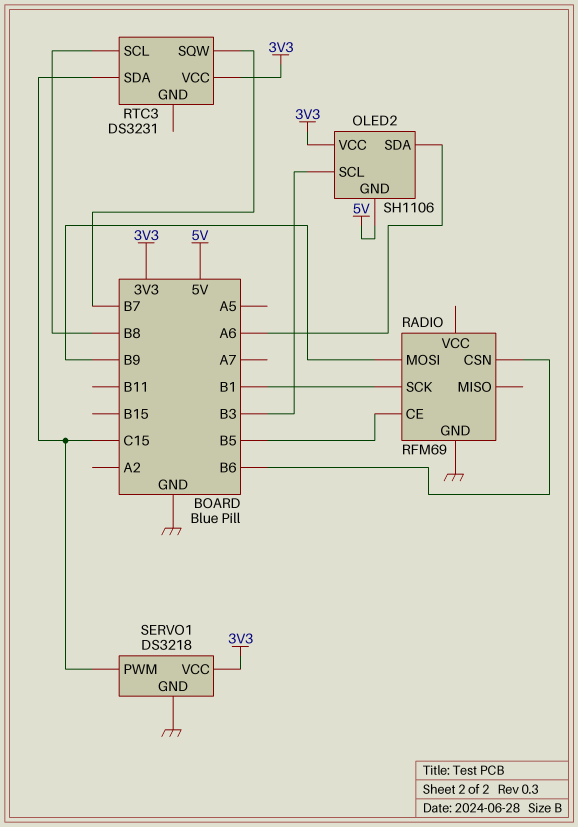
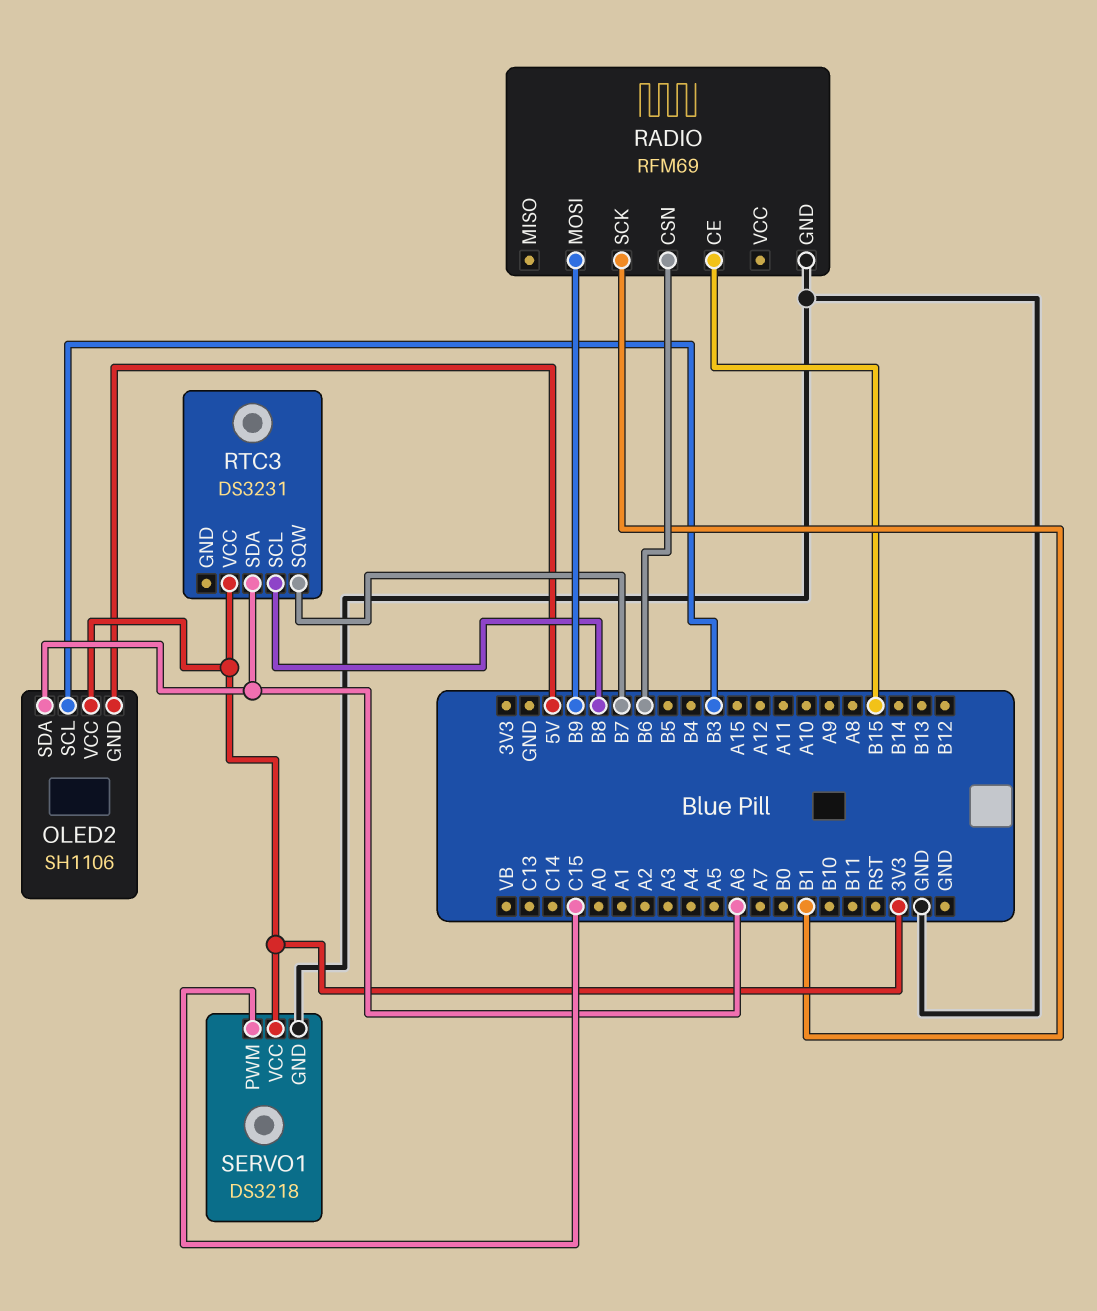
RADIO pin CE: B5 -> B15
RTC3 pin SDA: C15 -> A6

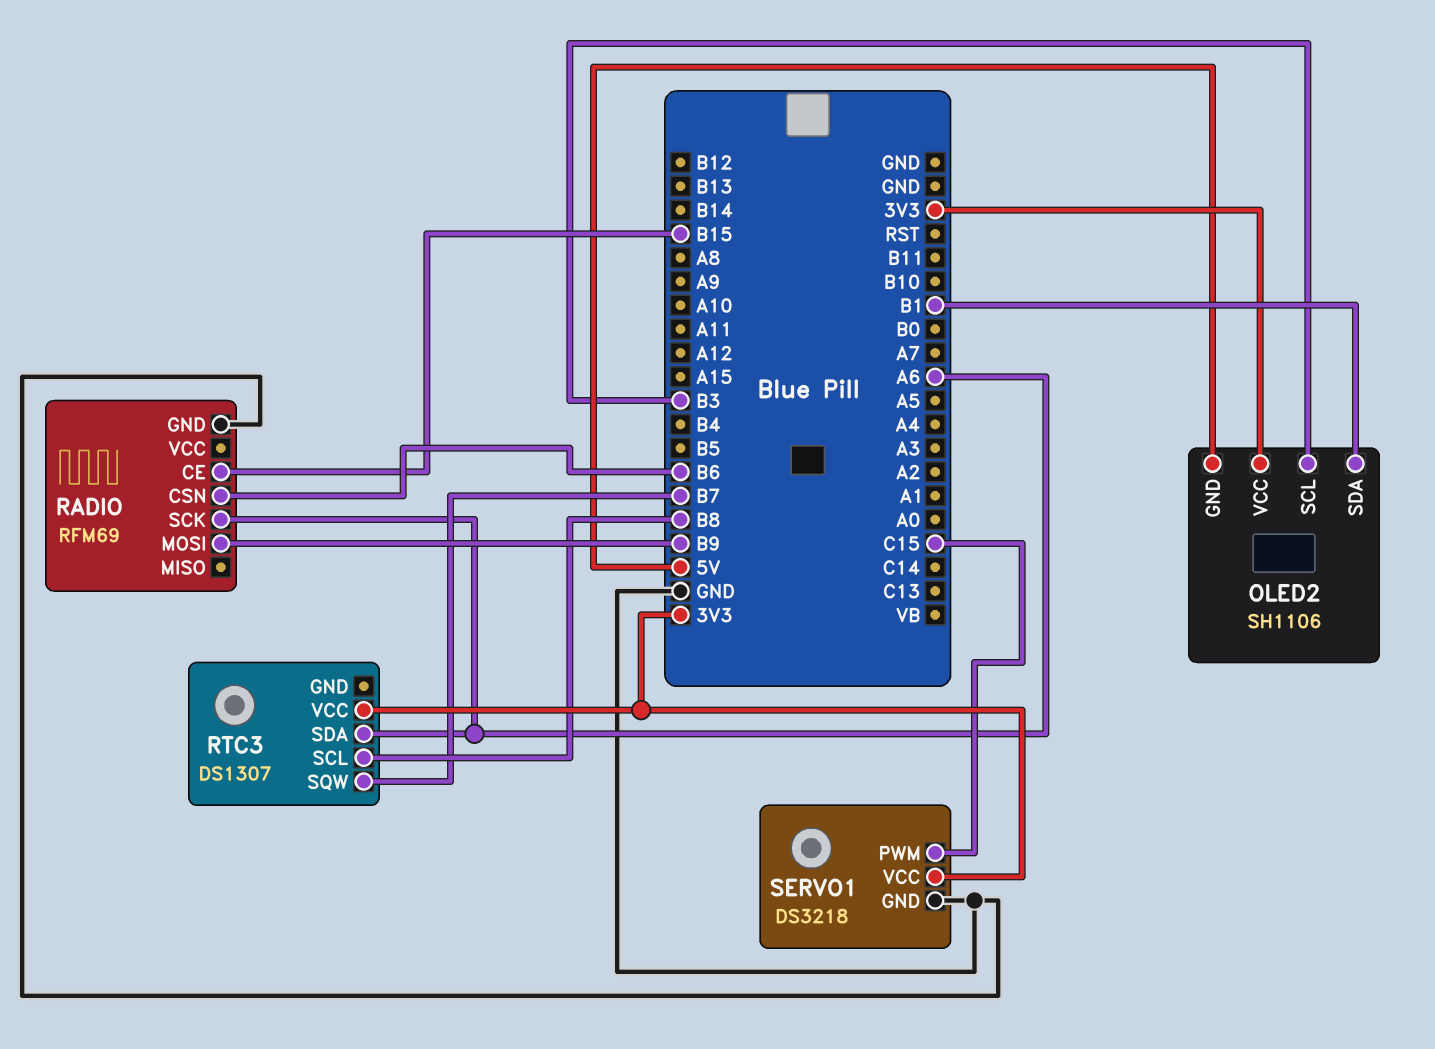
OLED2 pin SDA: A6 -> B1
RADIO pin SCK: B1 -> A6
RTC3: DS3231 -> DS1307

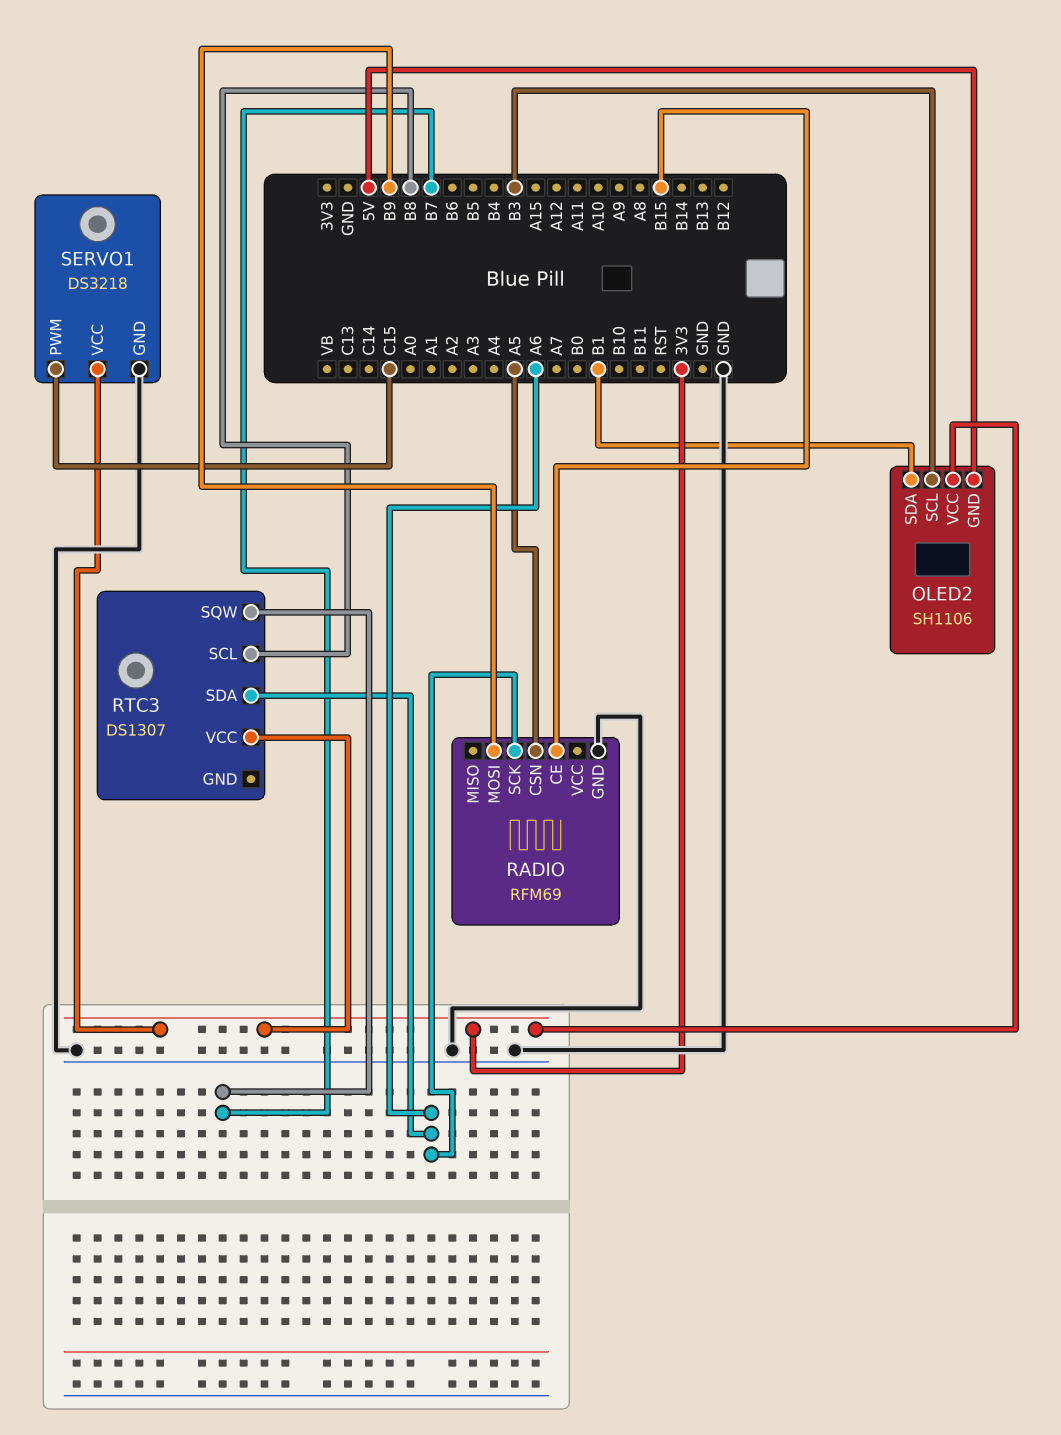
RADIO pin CSN: B6 -> A5

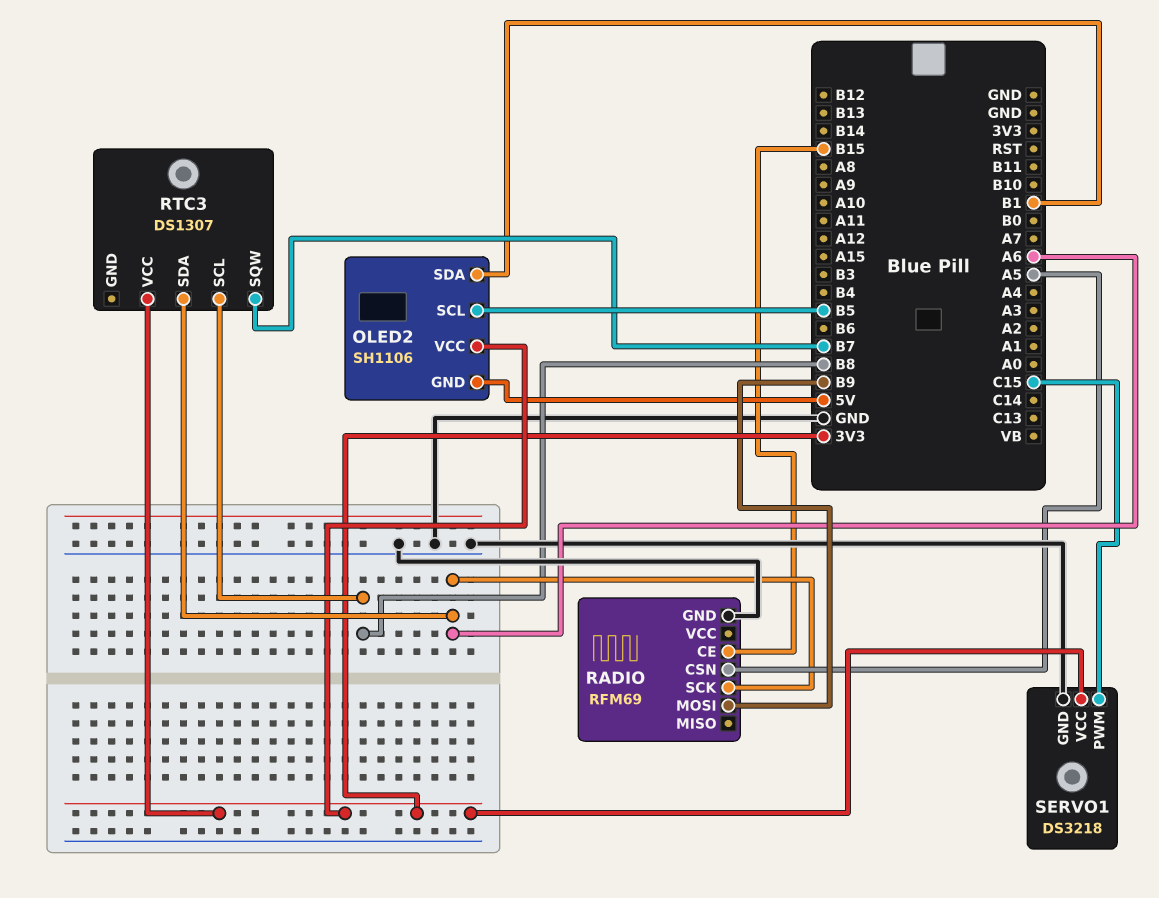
OLED2 pin SCL: B3 -> B5

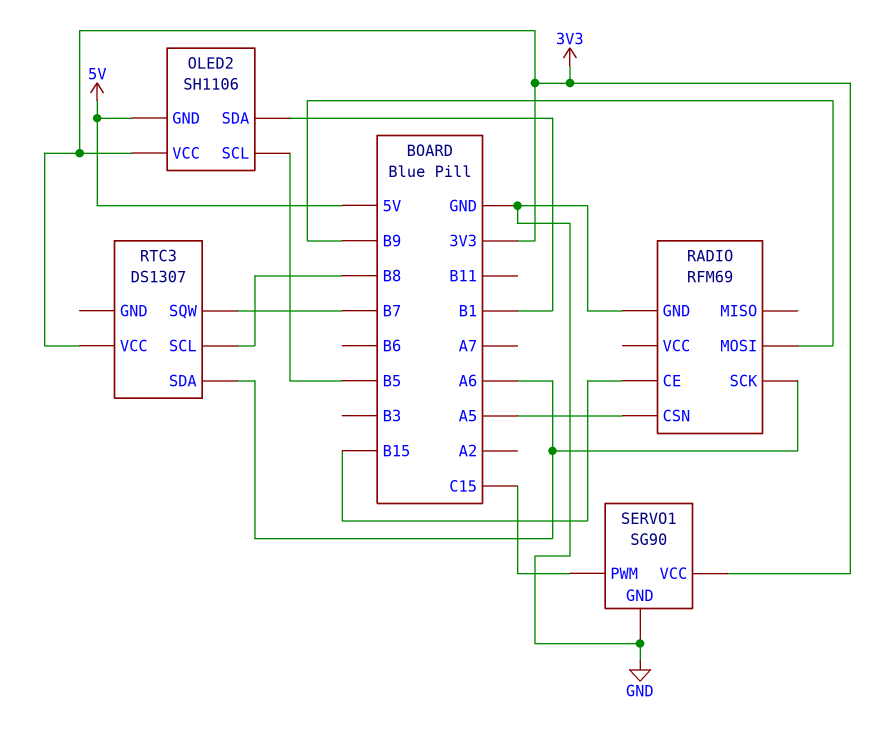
SERVO1: DS3218 -> SG90

